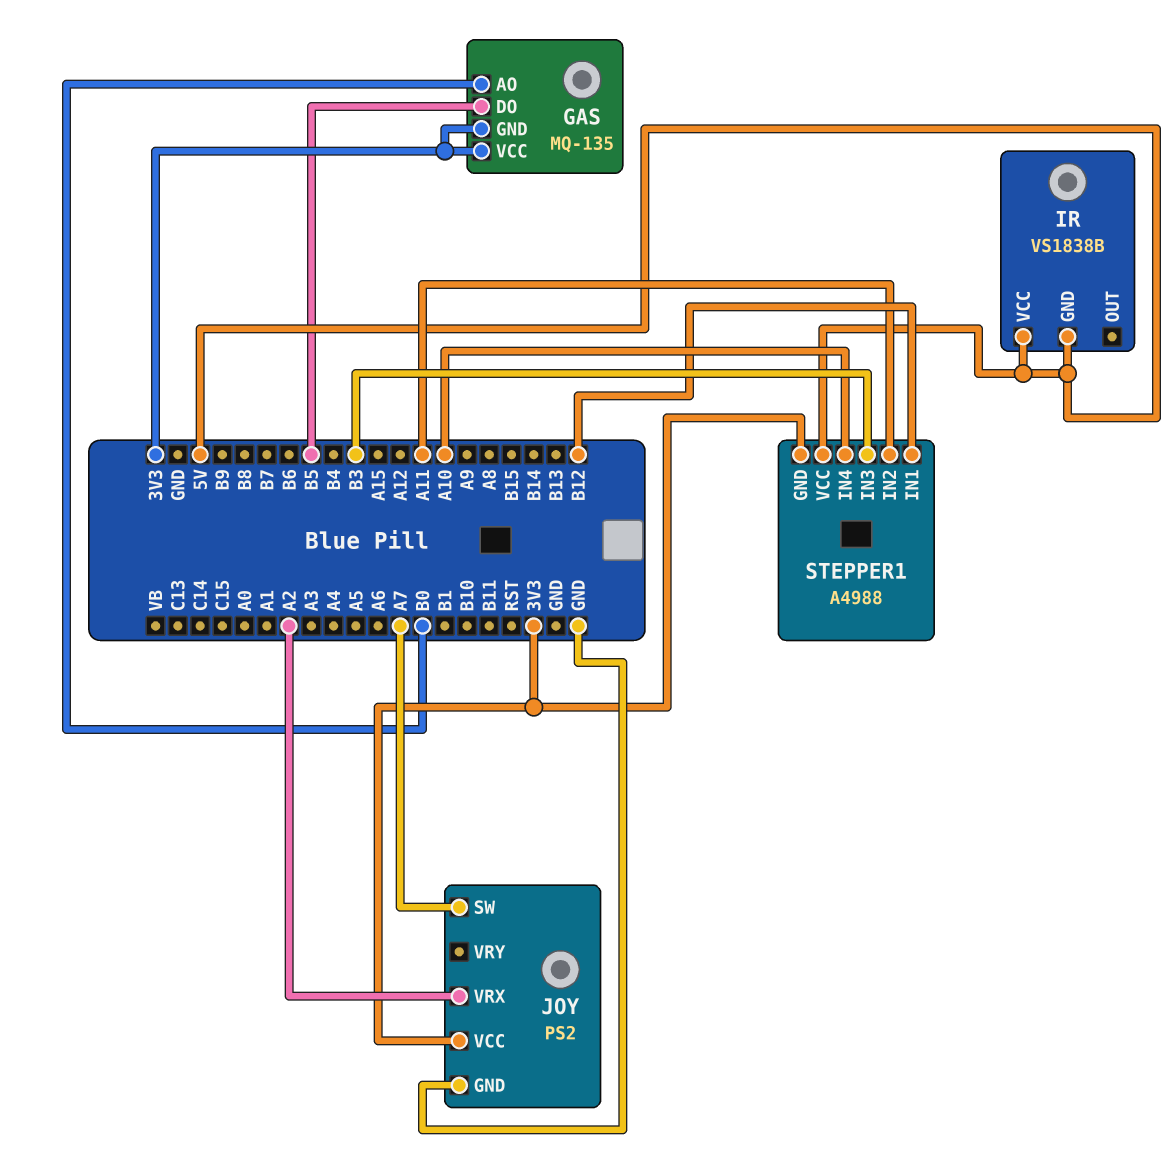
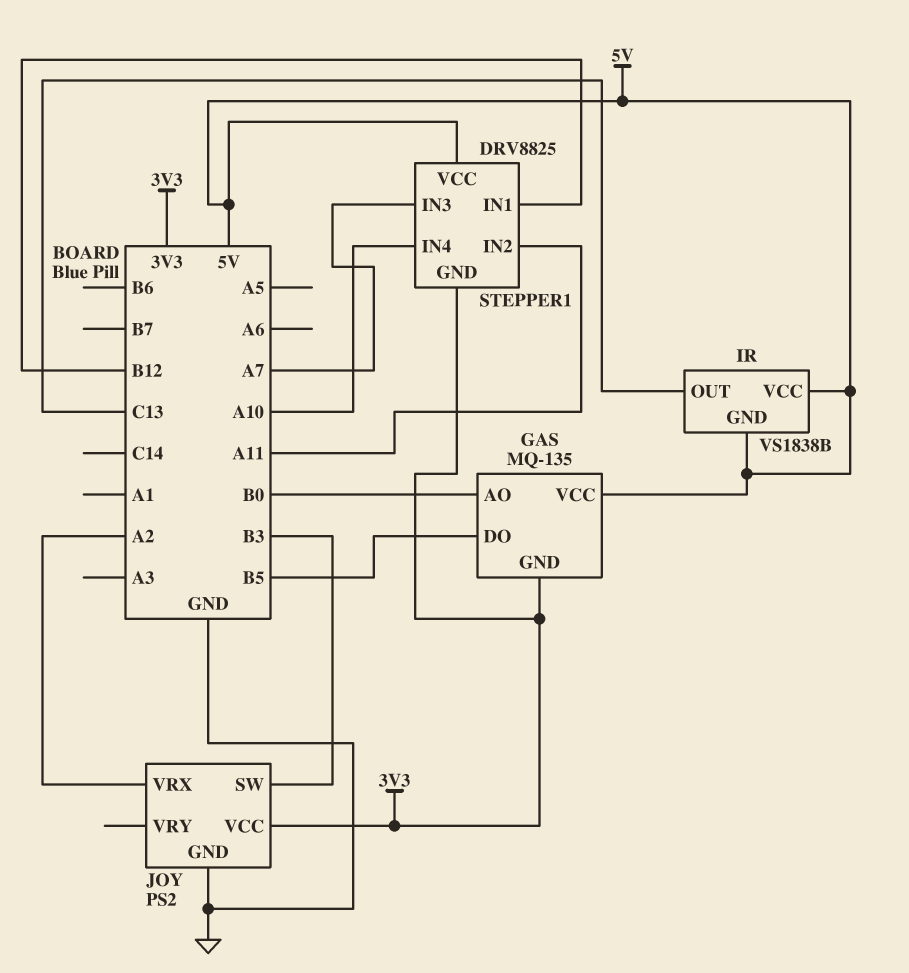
GAS pin VCC: 3V3 -> 5V
IR pin OUT: none -> C13
JOY pin SW: A7 -> B3
STEPPER1: A4988 -> DRV8825
STEPPER1 pin IN3: B3 -> A7

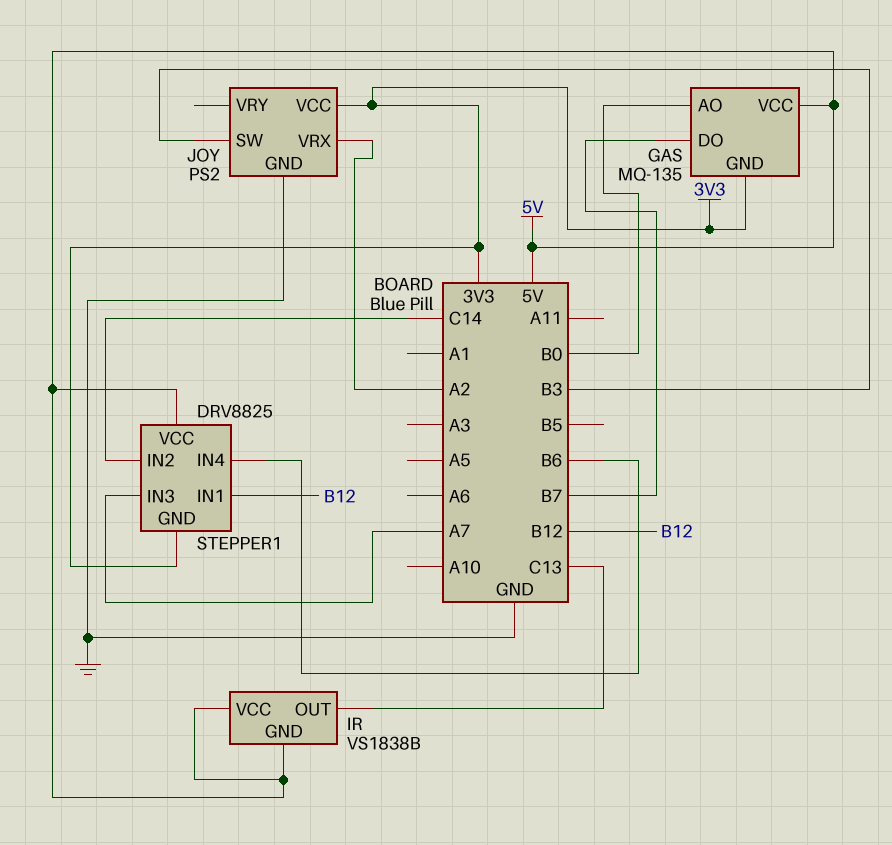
GAS pin DO: B5 -> B7
STEPPER1 pin IN2: A11 -> C14
STEPPER1 pin IN4: A10 -> B6

